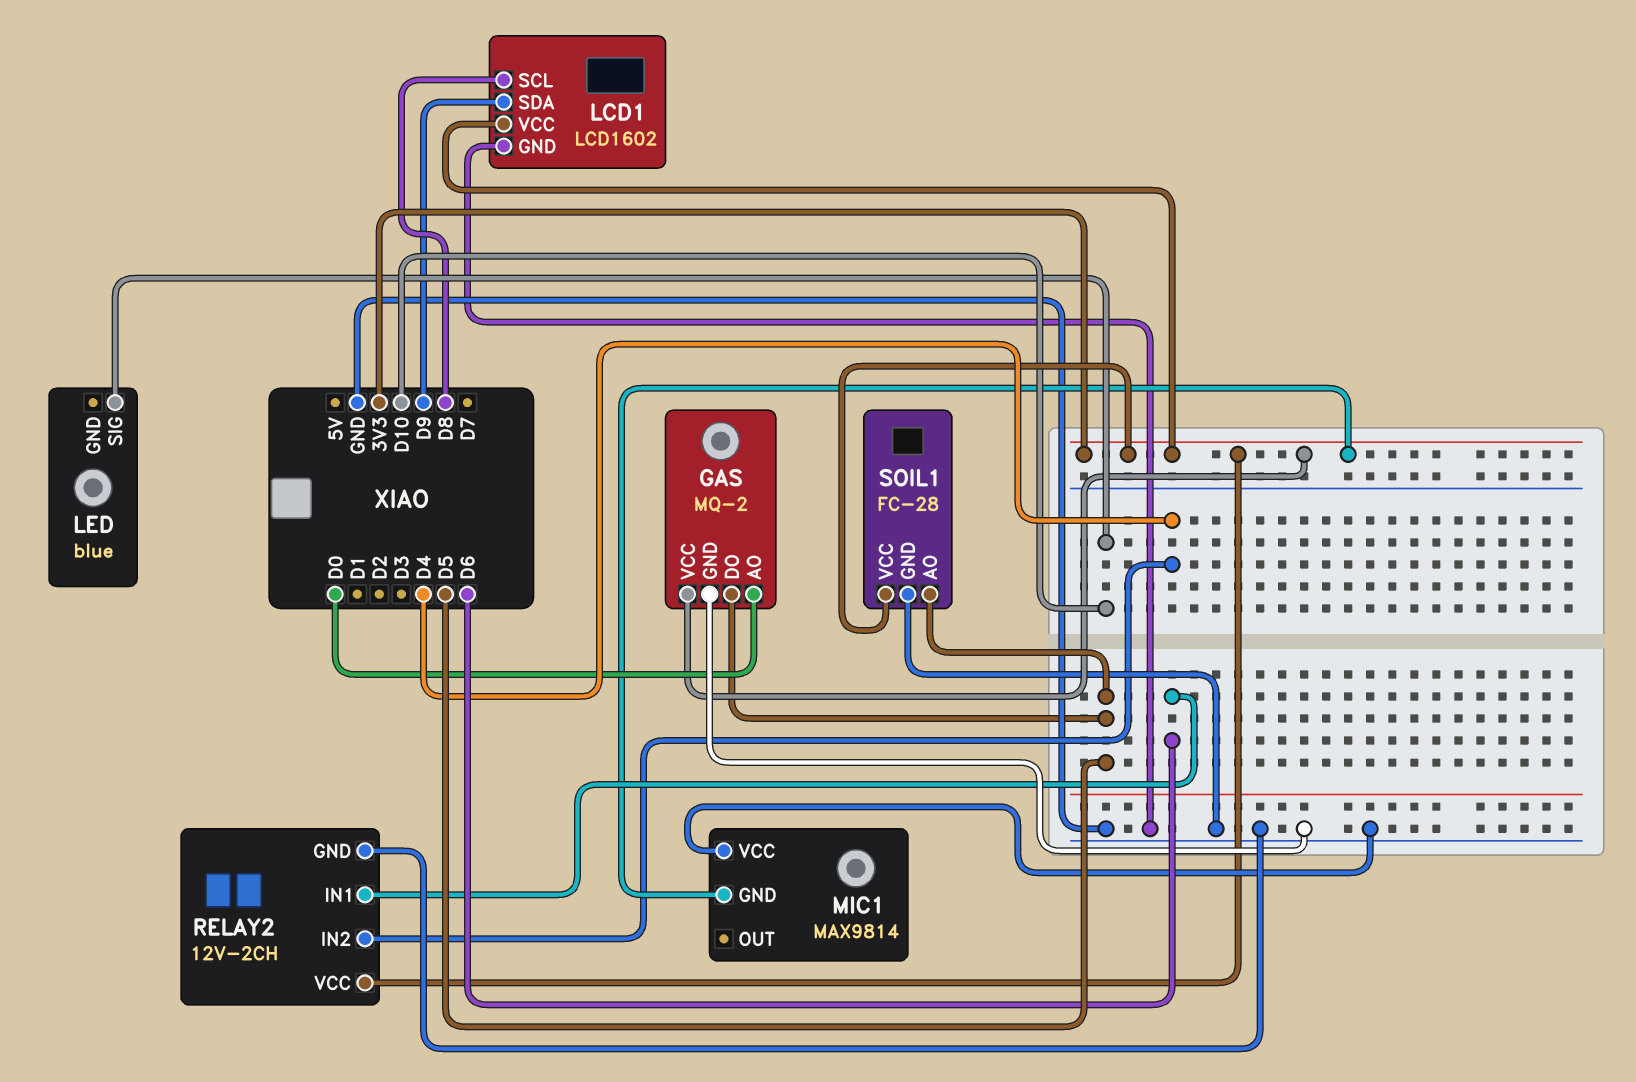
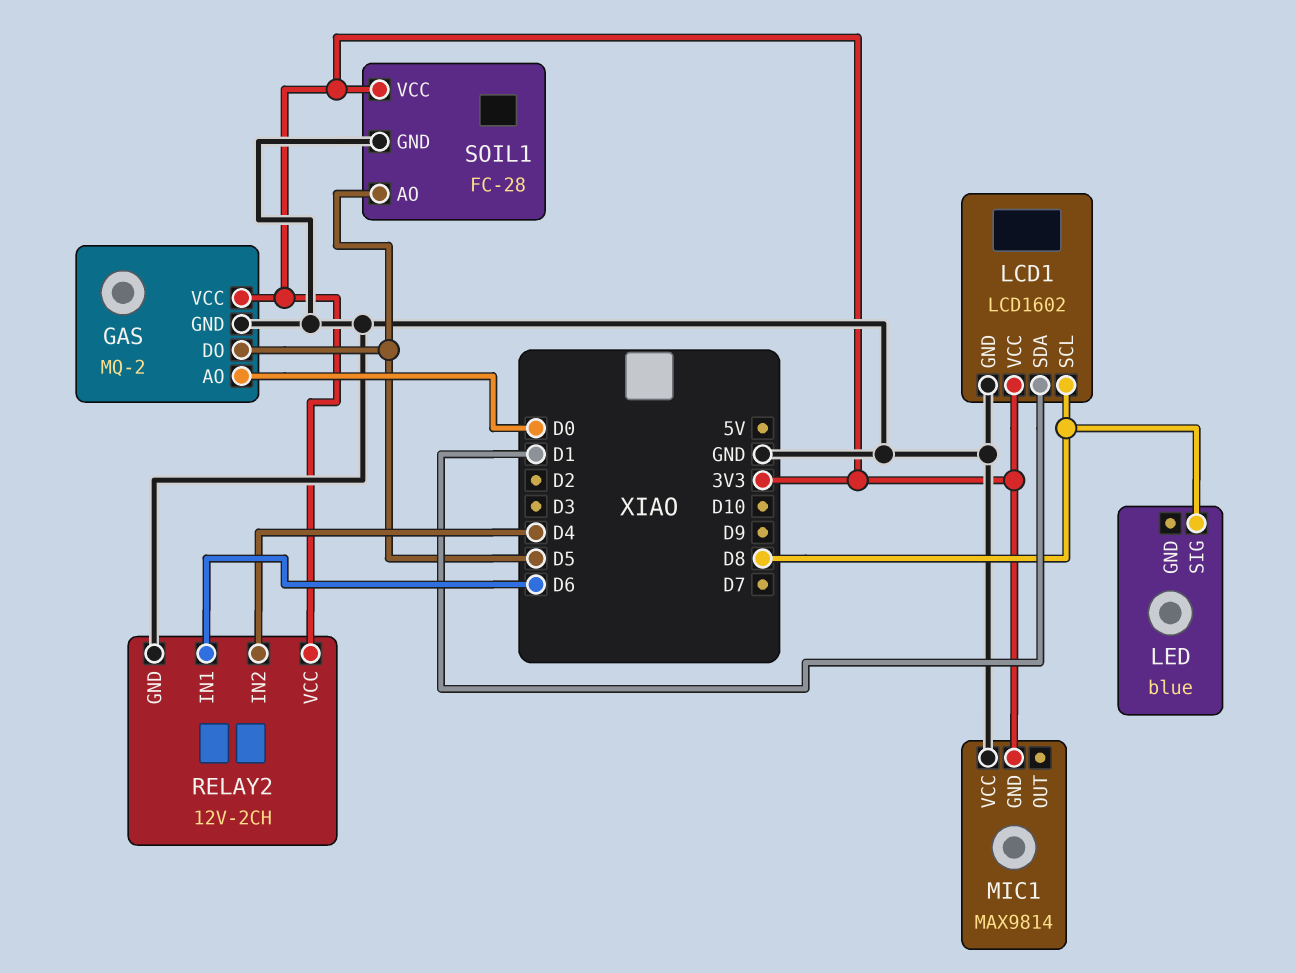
LCD1 pin SDA: D9 -> D1
LED pin SIG: D10 -> D8

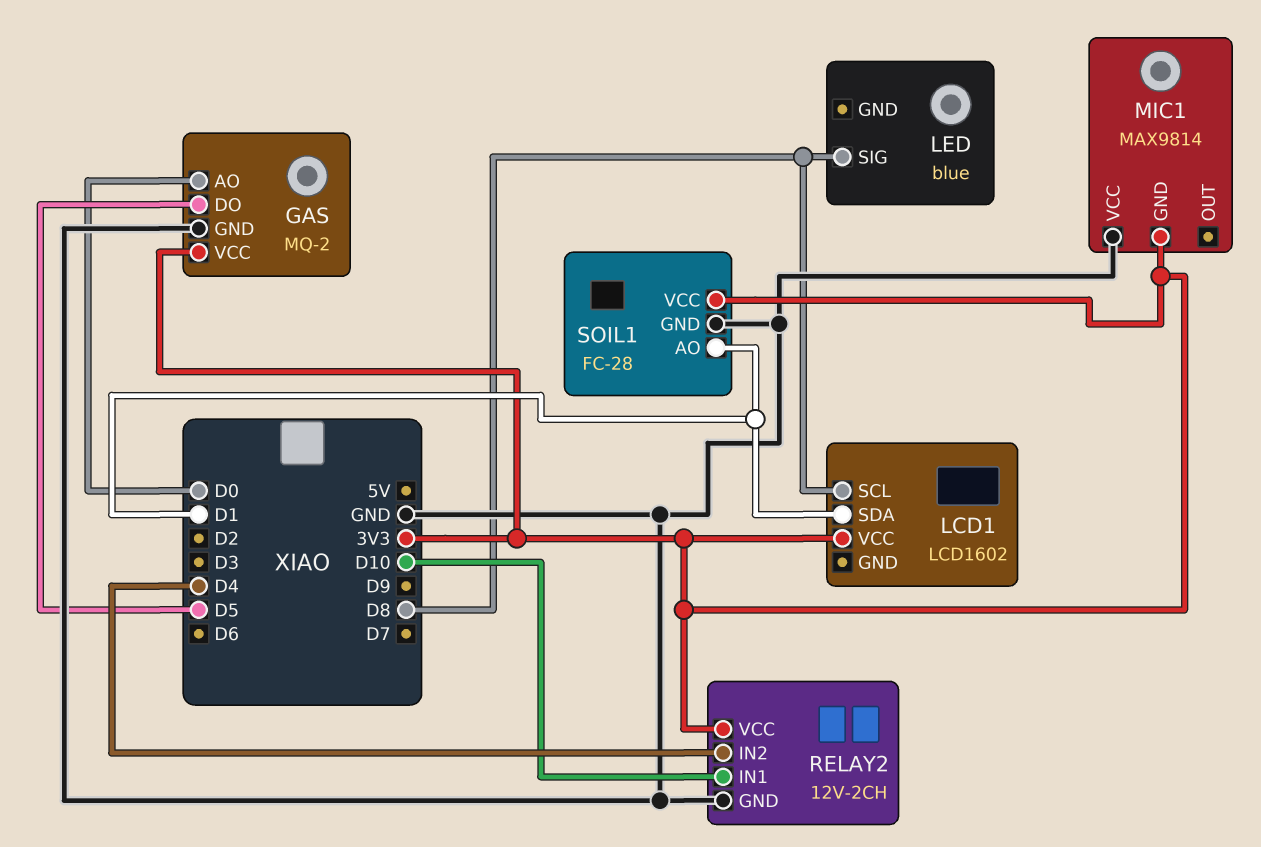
LCD1 pin GND: GND -> none
RELAY2 pin IN1: D6 -> D10
SOIL1 pin AO: D5 -> D1

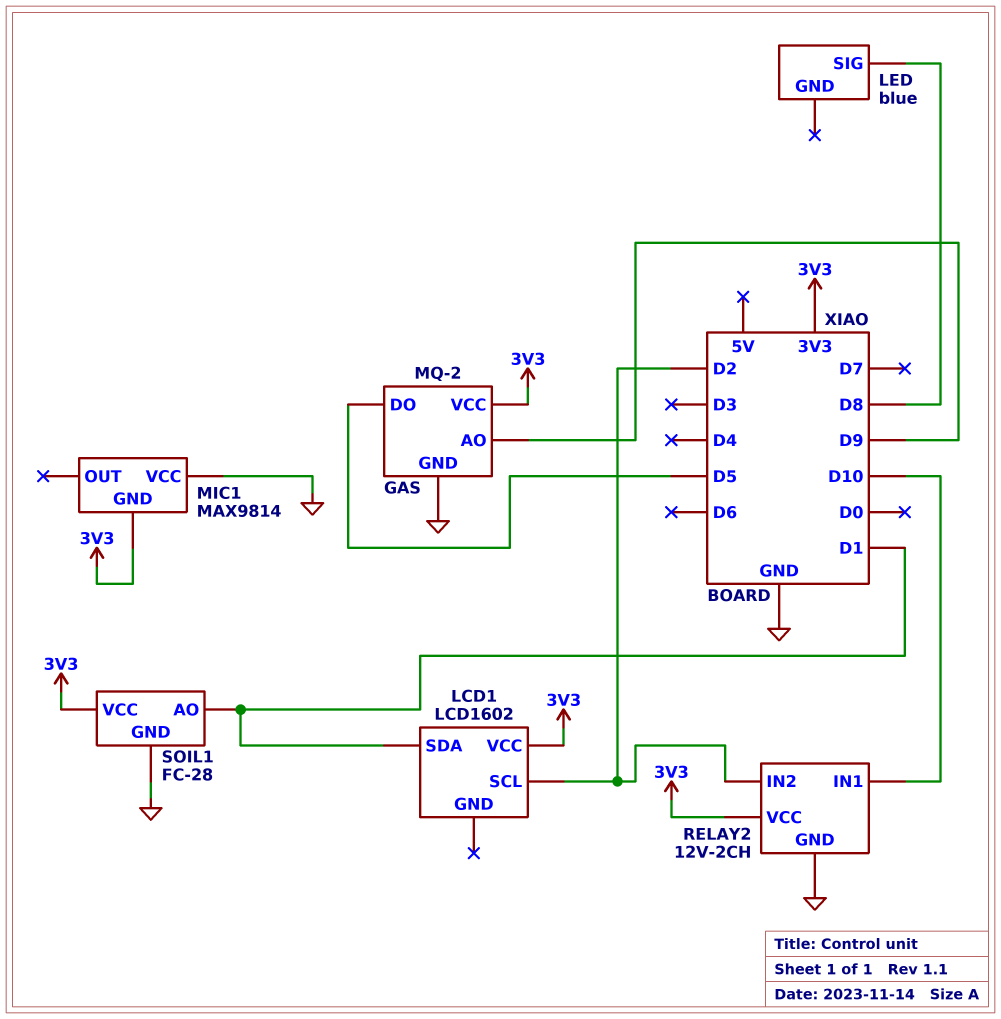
GAS pin AO: D0 -> D9
LCD1 pin SCL: D8 -> D2
RELAY2 pin IN2: D4 -> D2

